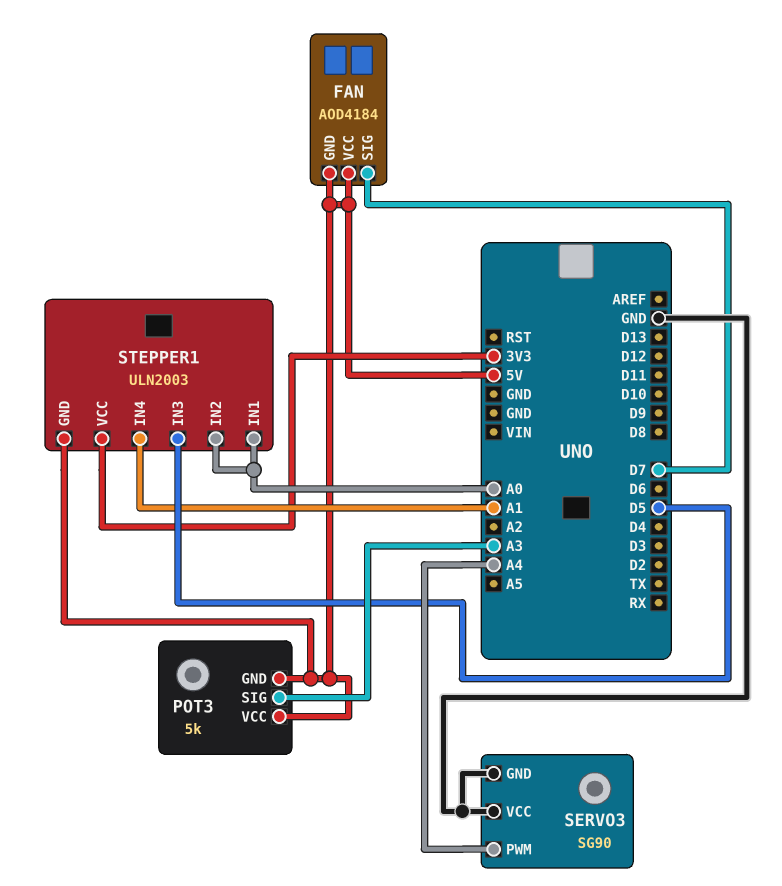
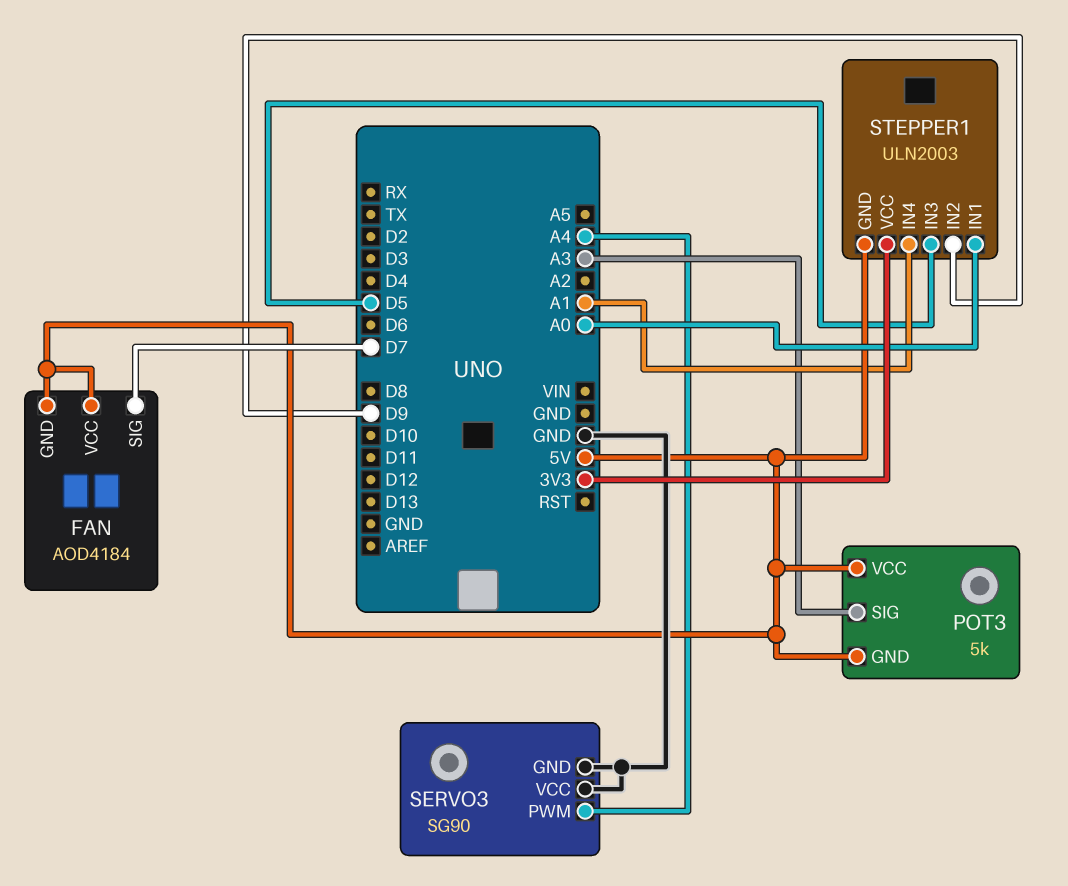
STEPPER1 pin IN2: A0 -> D9

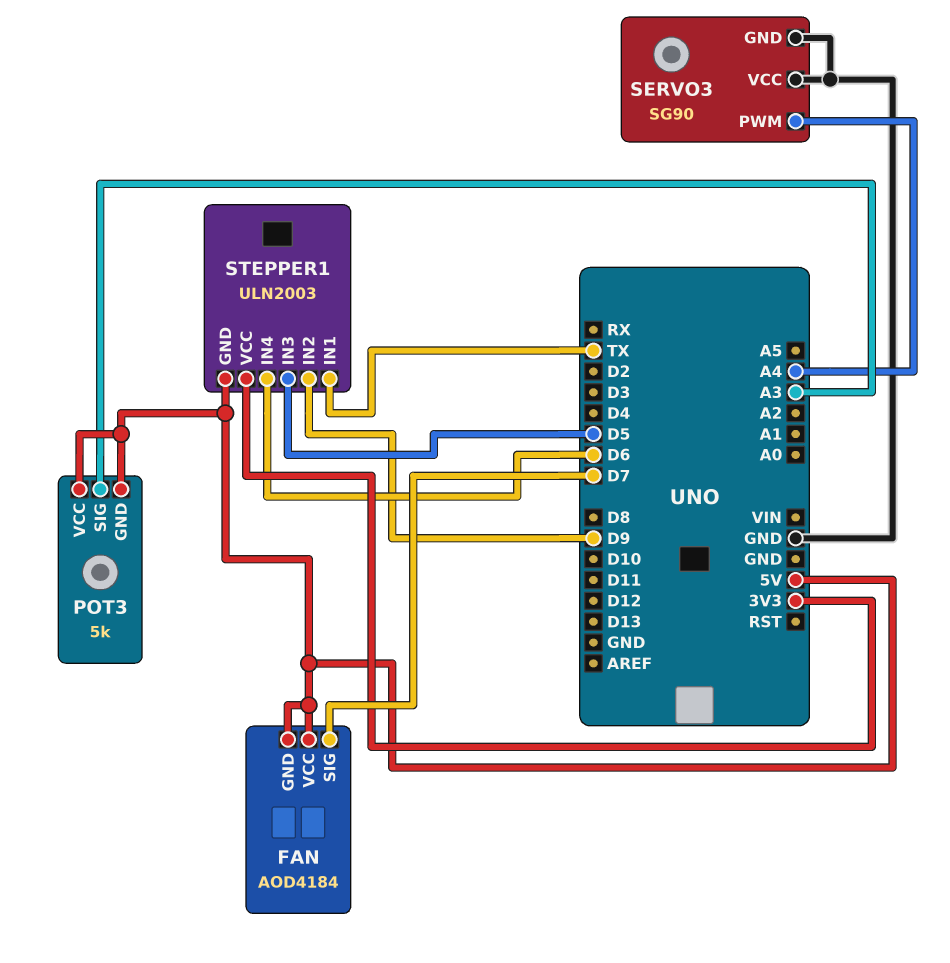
STEPPER1 pin IN1: A0 -> TX
STEPPER1 pin IN4: A1 -> D6

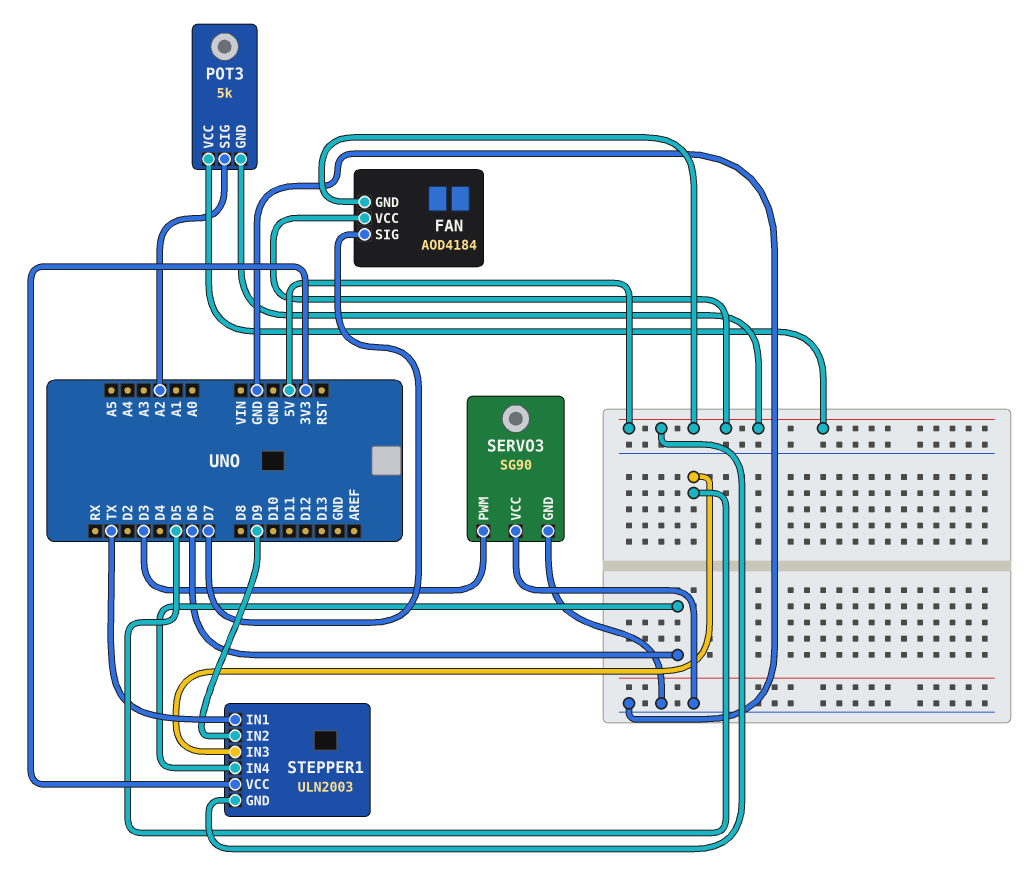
POT3 pin SIG: A3 -> A2
SERVO3 pin PWM: A4 -> D3

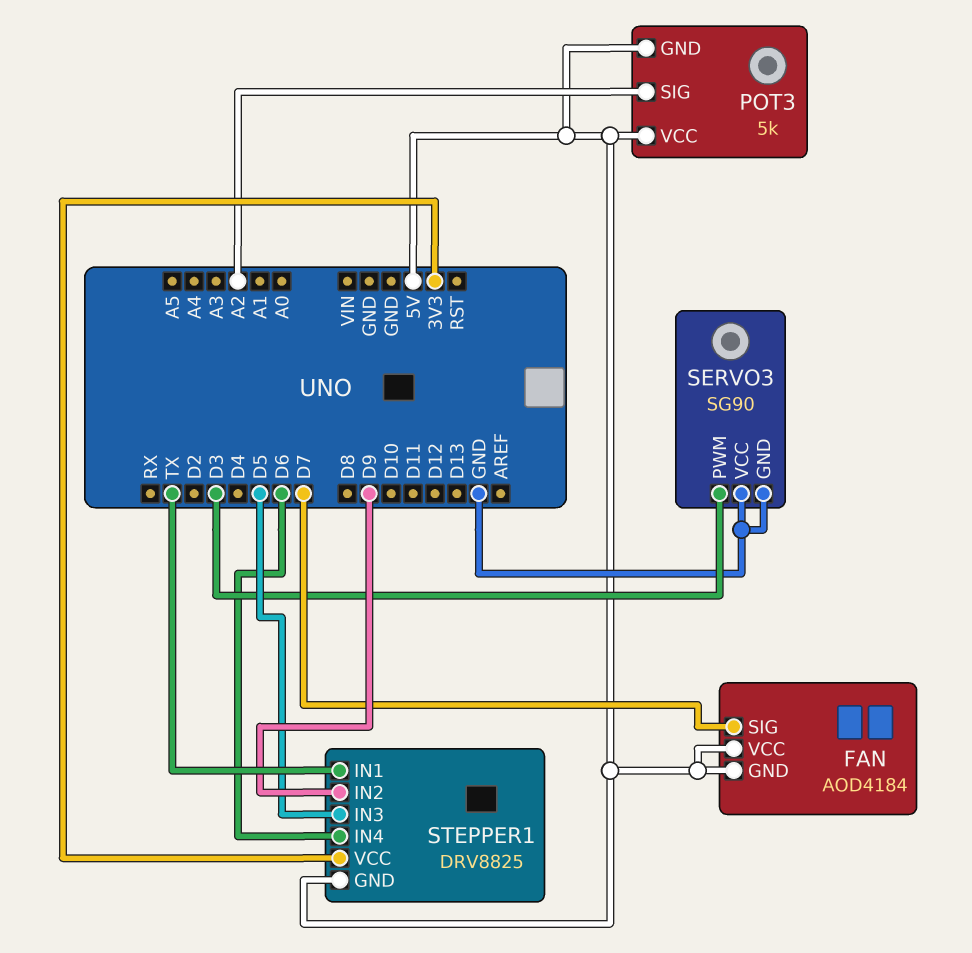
STEPPER1: ULN2003 -> DRV8825

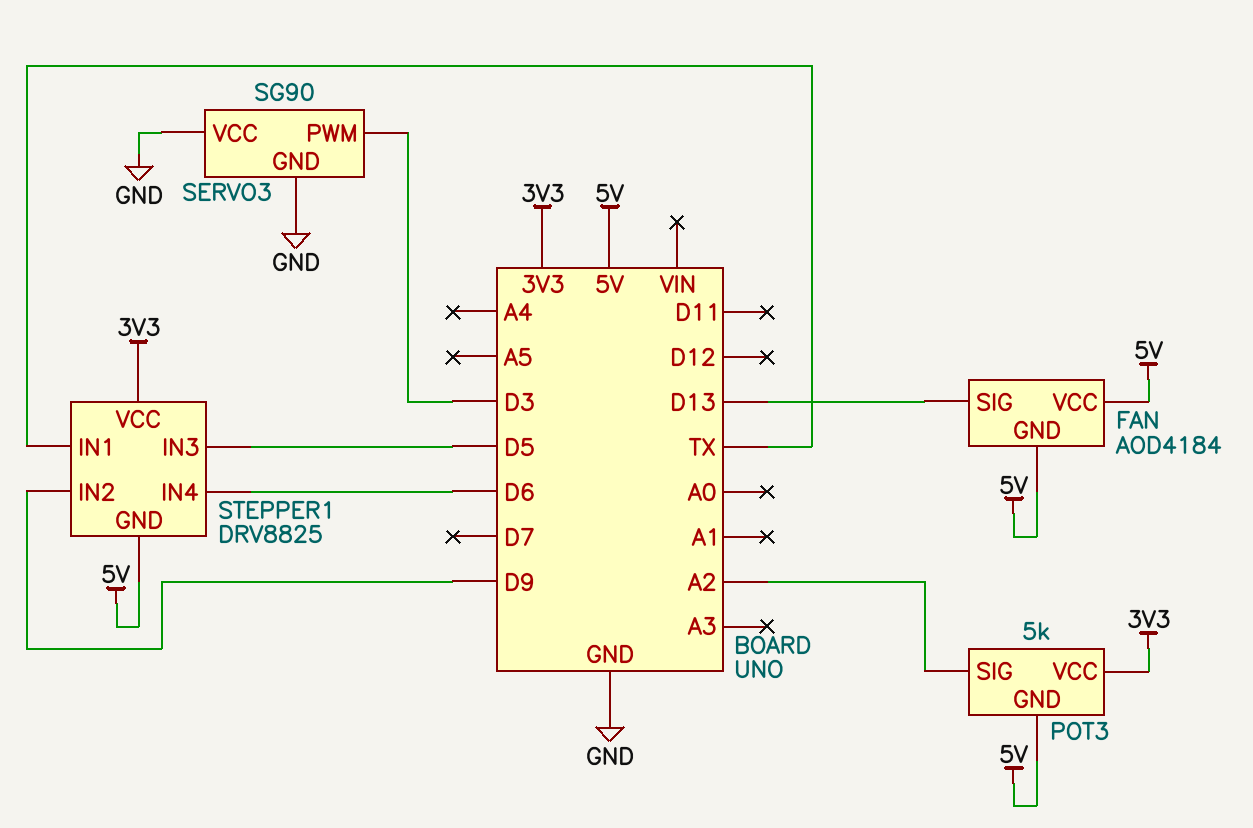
FAN pin SIG: D7 -> D13
POT3 pin VCC: 5V -> 3V3

